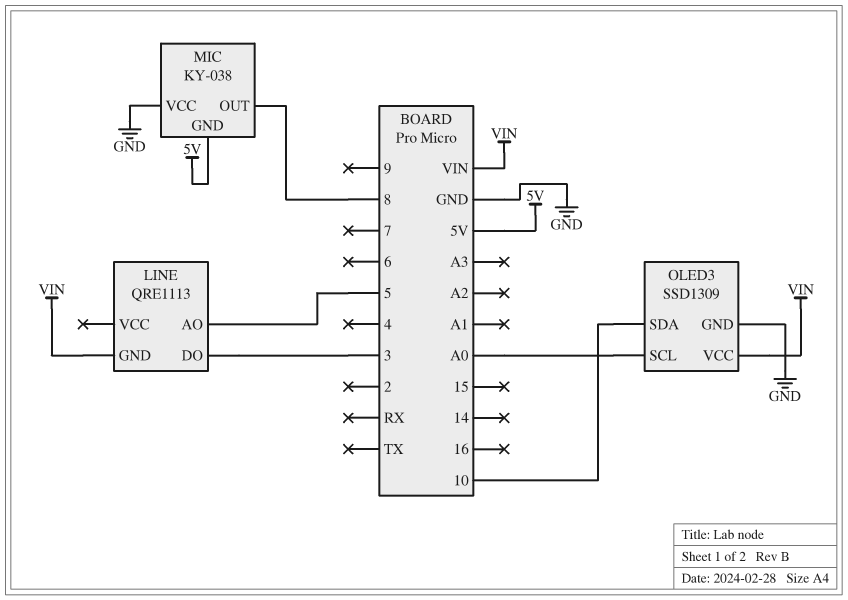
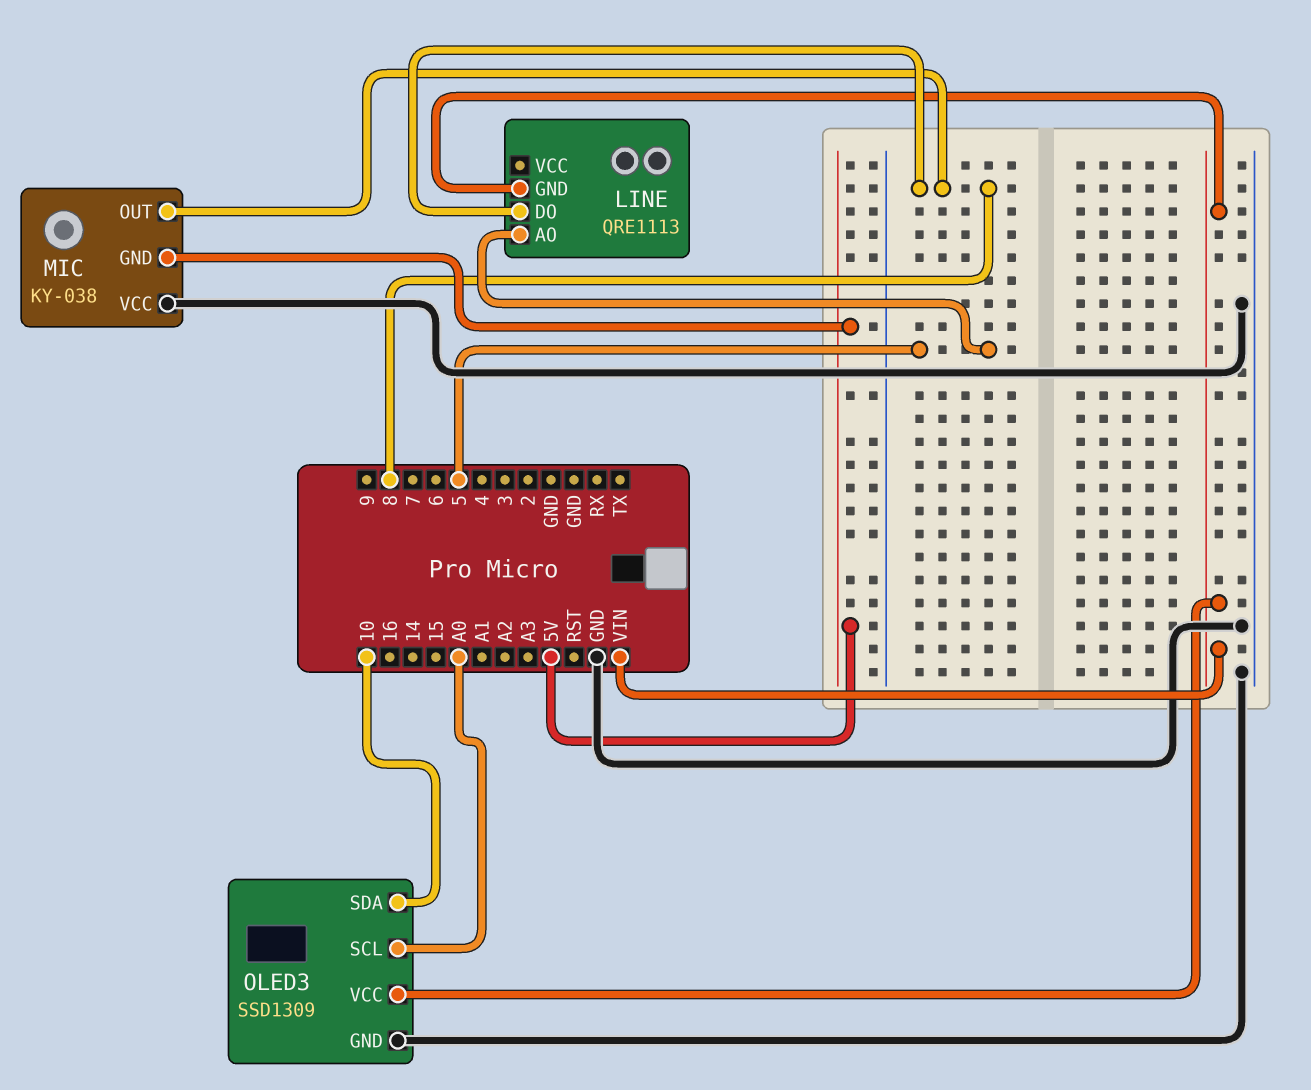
LINE pin DO: 3 -> 8

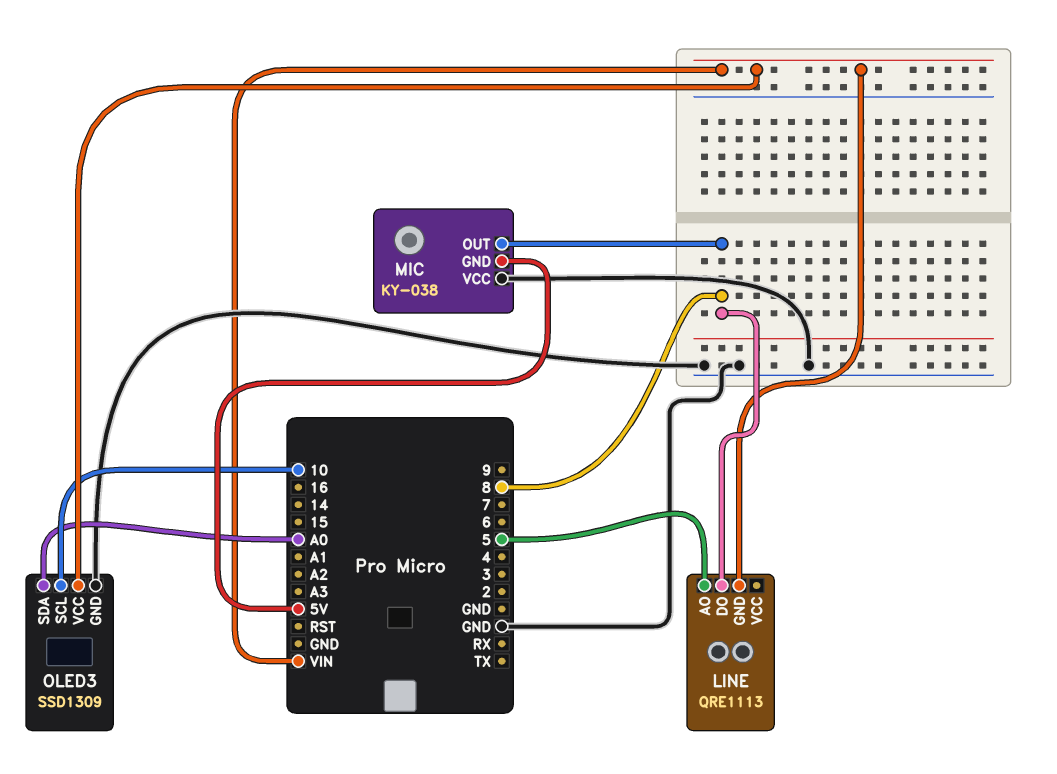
OLED3 pin SCL: A0 -> 10
OLED3 pin SDA: 10 -> A0

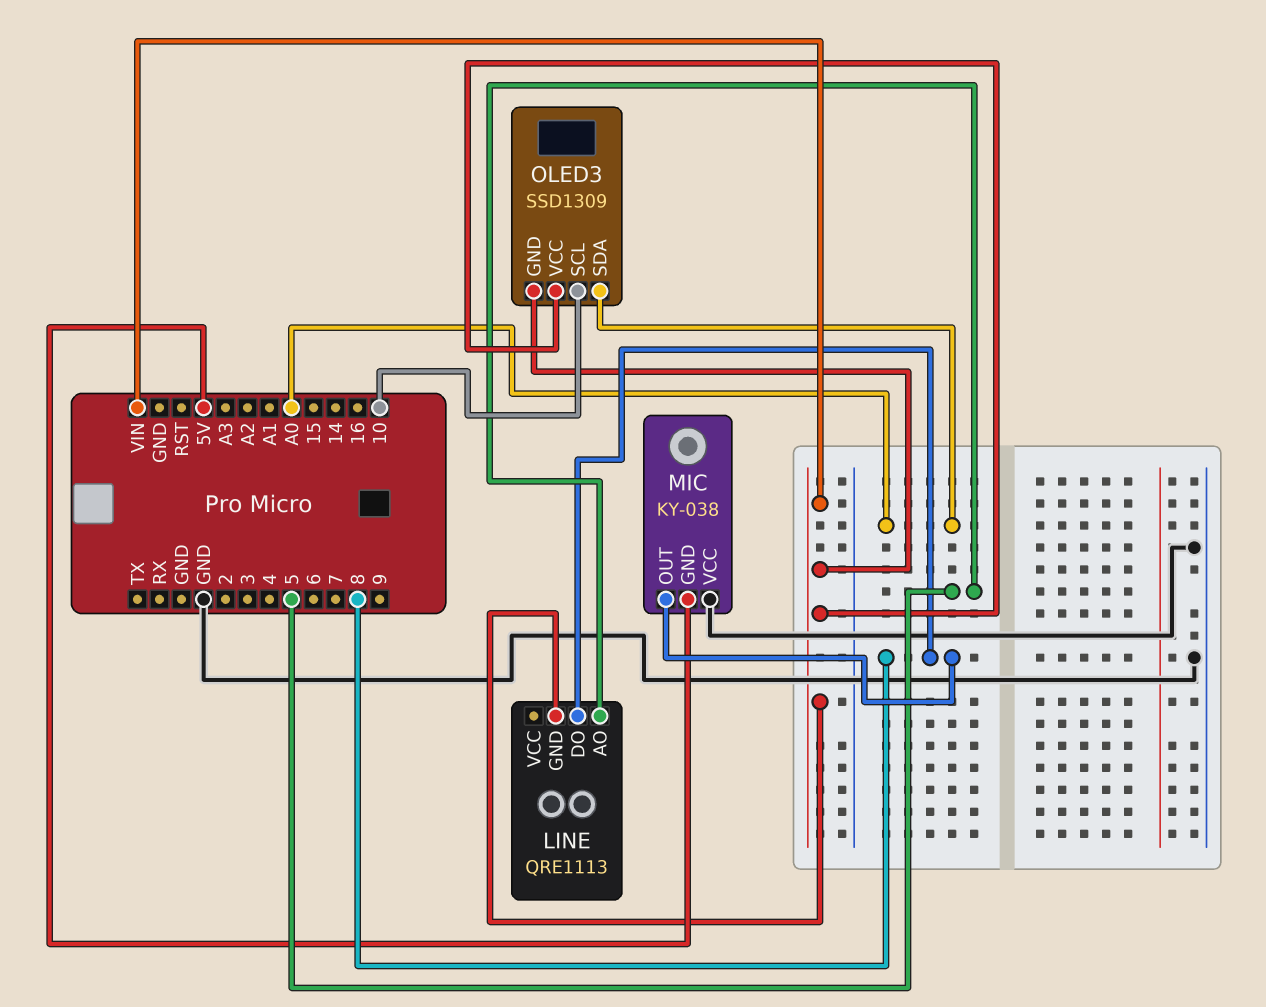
OLED3 pin GND: GND -> VIN

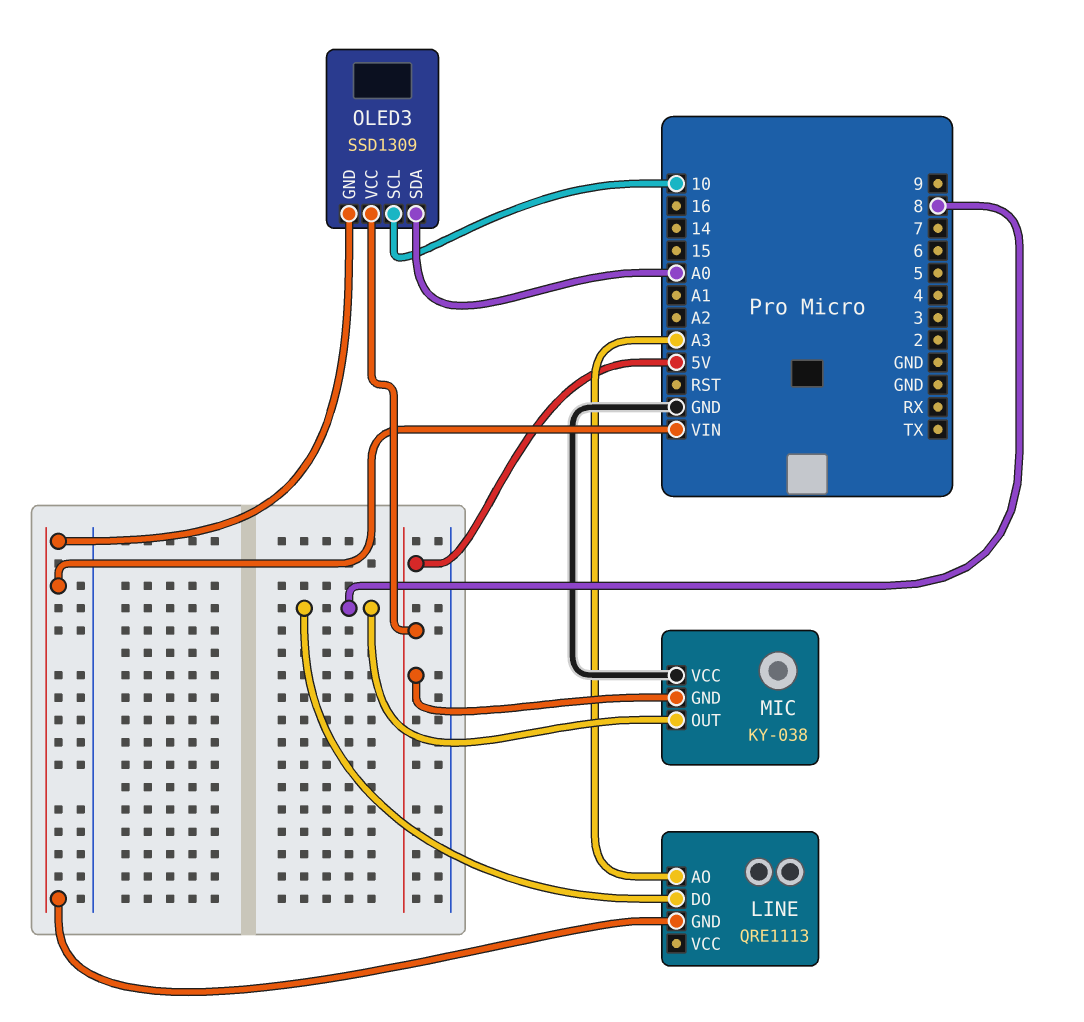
LINE pin AO: 5 -> A3
OLED3 pin VCC: VIN -> 5V

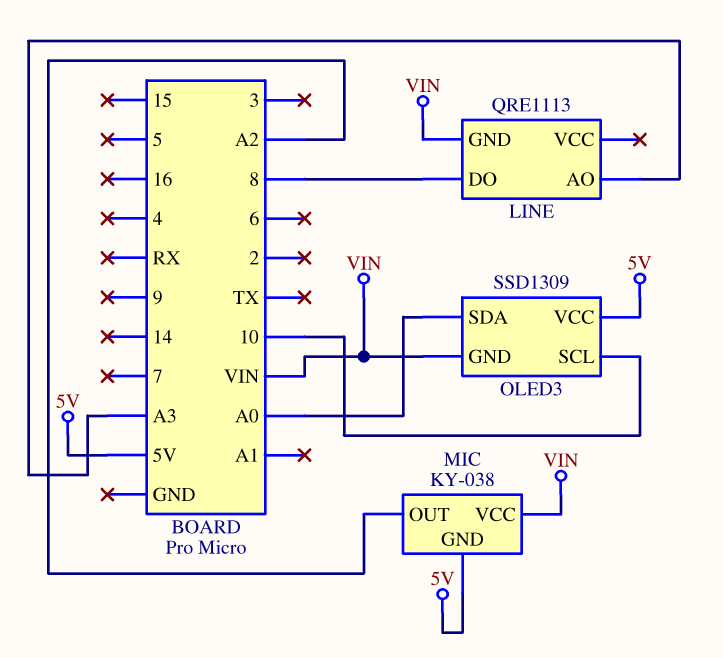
MIC pin OUT: 8 -> A2
MIC pin VCC: GND -> VIN

